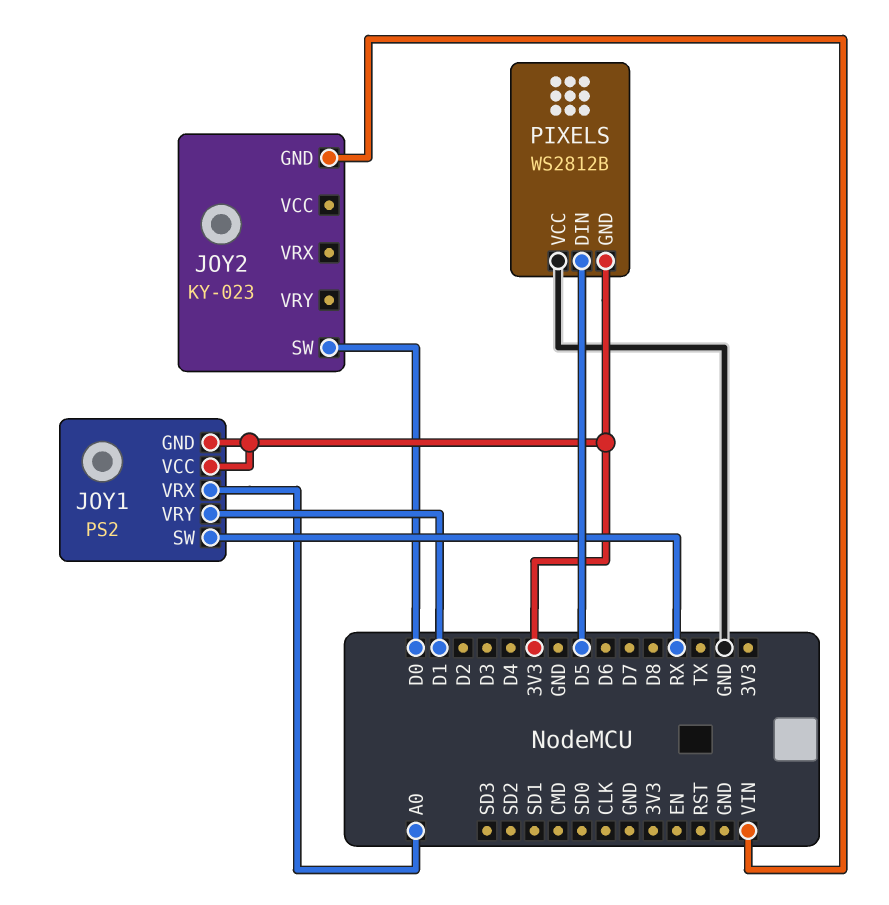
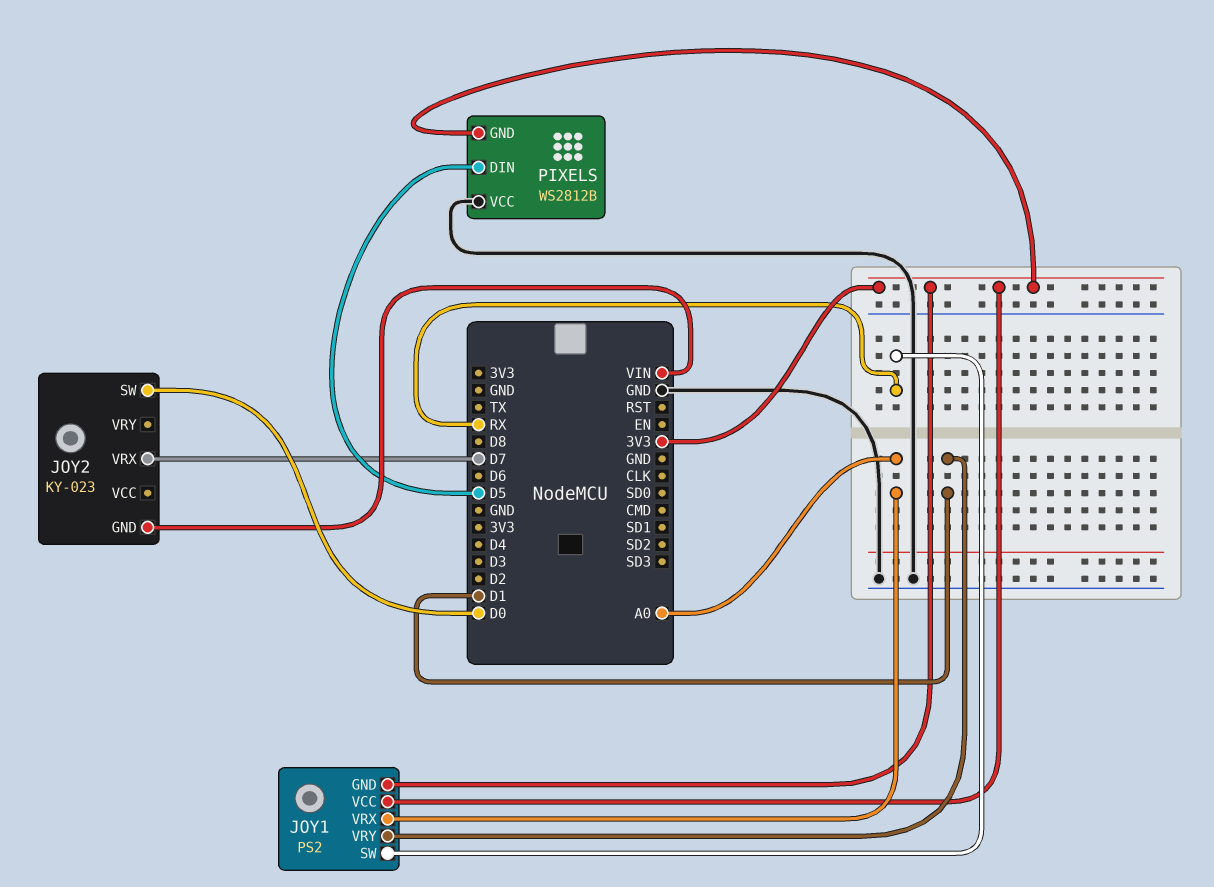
JOY2 pin VRX: none -> D7

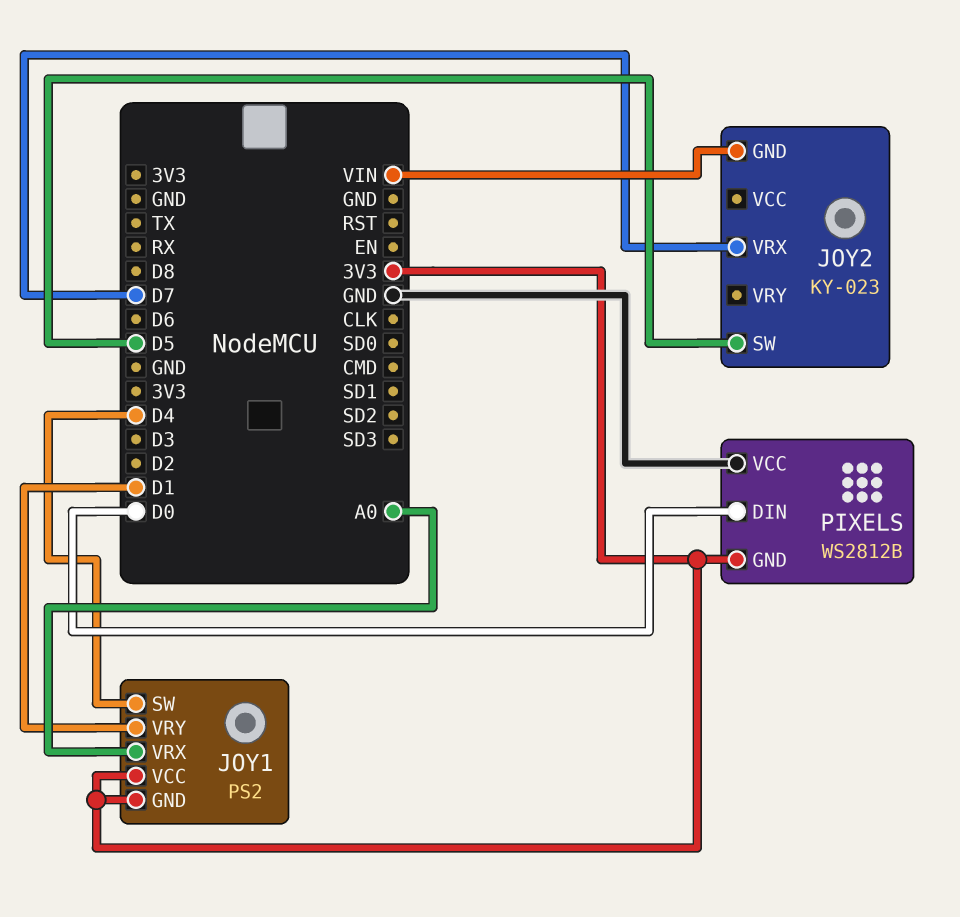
JOY1 pin SW: RX -> D4
JOY2 pin SW: D0 -> D5
PIXELS pin DIN: D5 -> D0

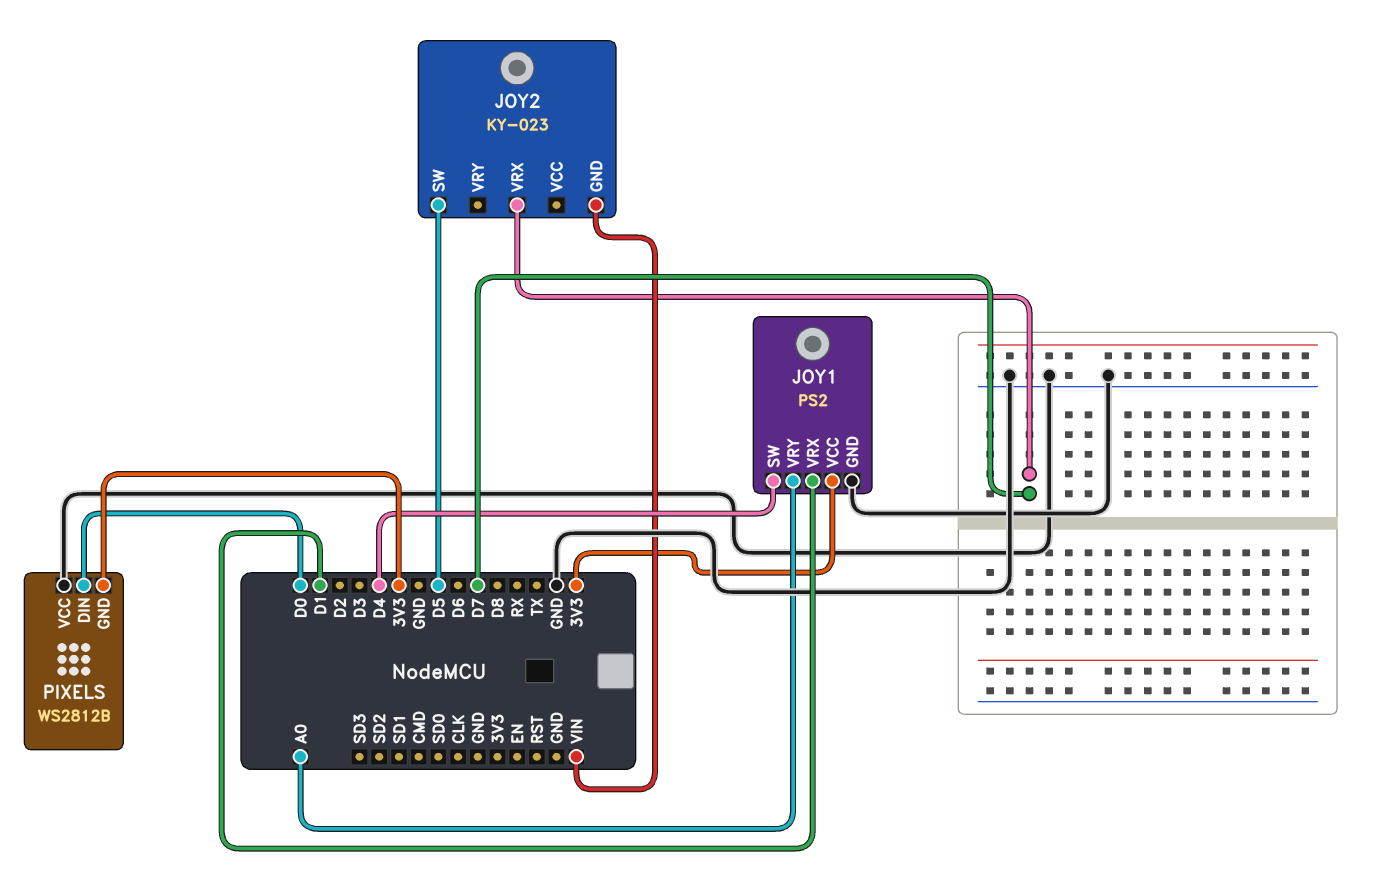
JOY1 pin GND: 3V3 -> GND
JOY1 pin VRX: A0 -> D1
JOY1 pin VRY: D1 -> A0

